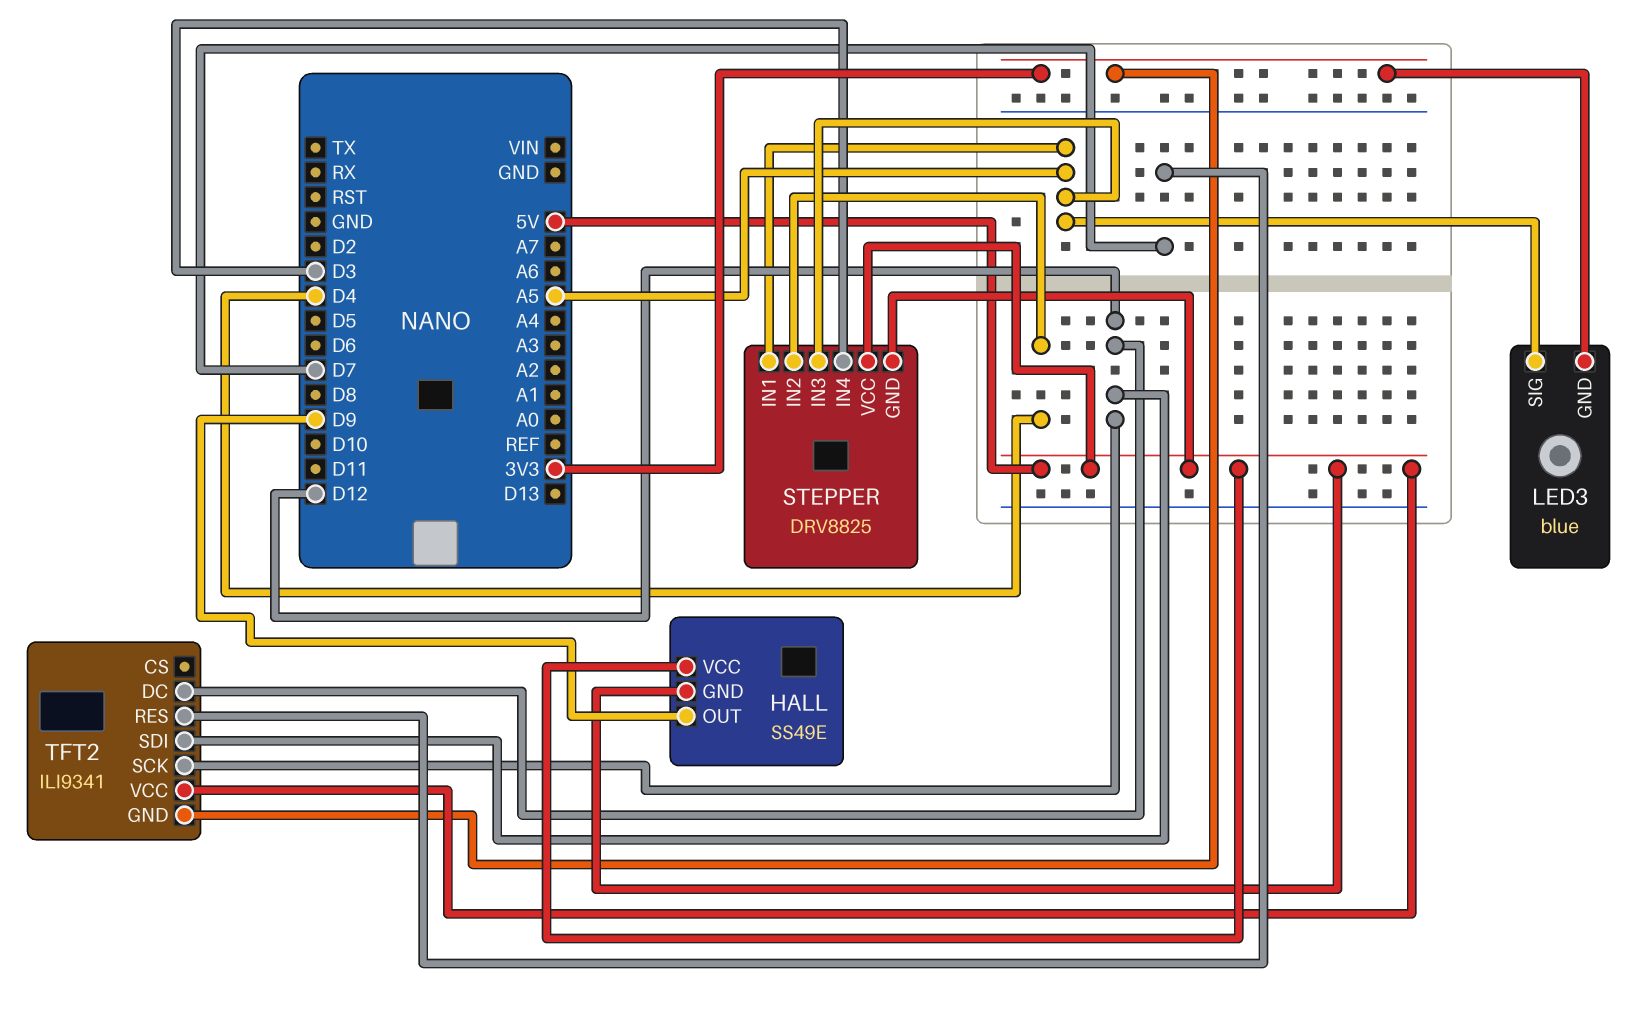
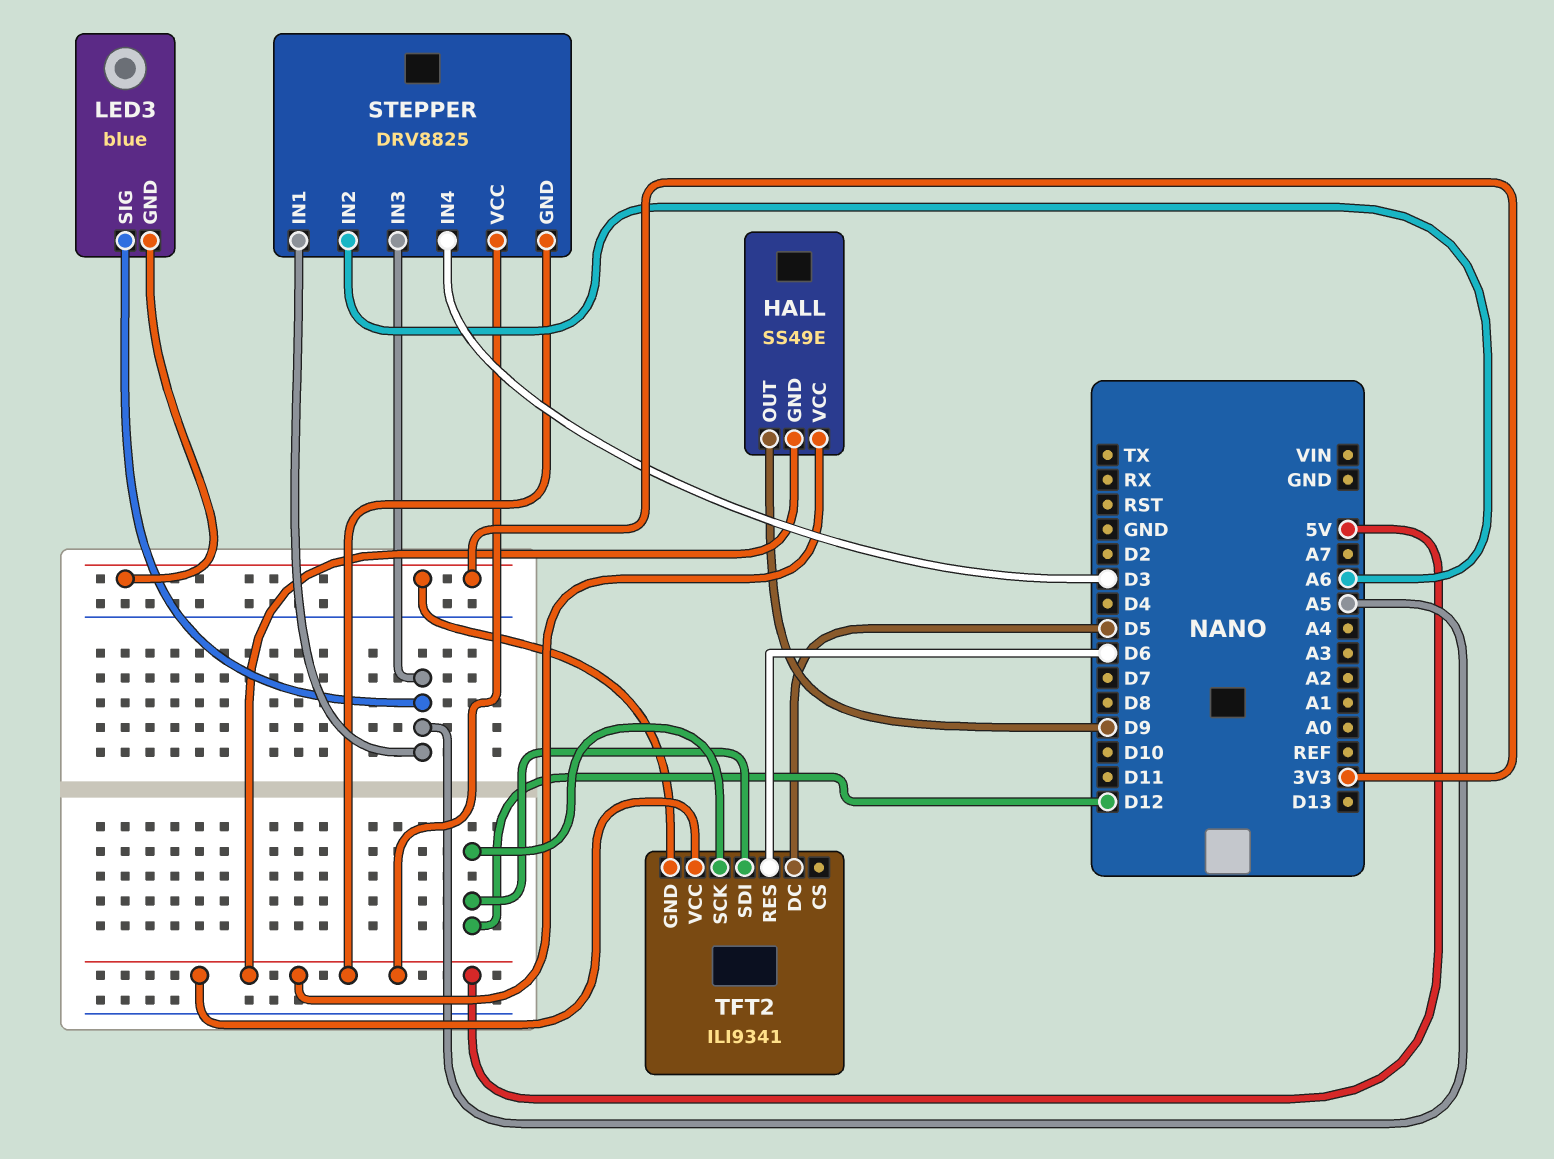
STEPPER pin IN2: D4 -> A6
TFT2 pin DC: D12 -> D5
TFT2 pin RES: D7 -> D6

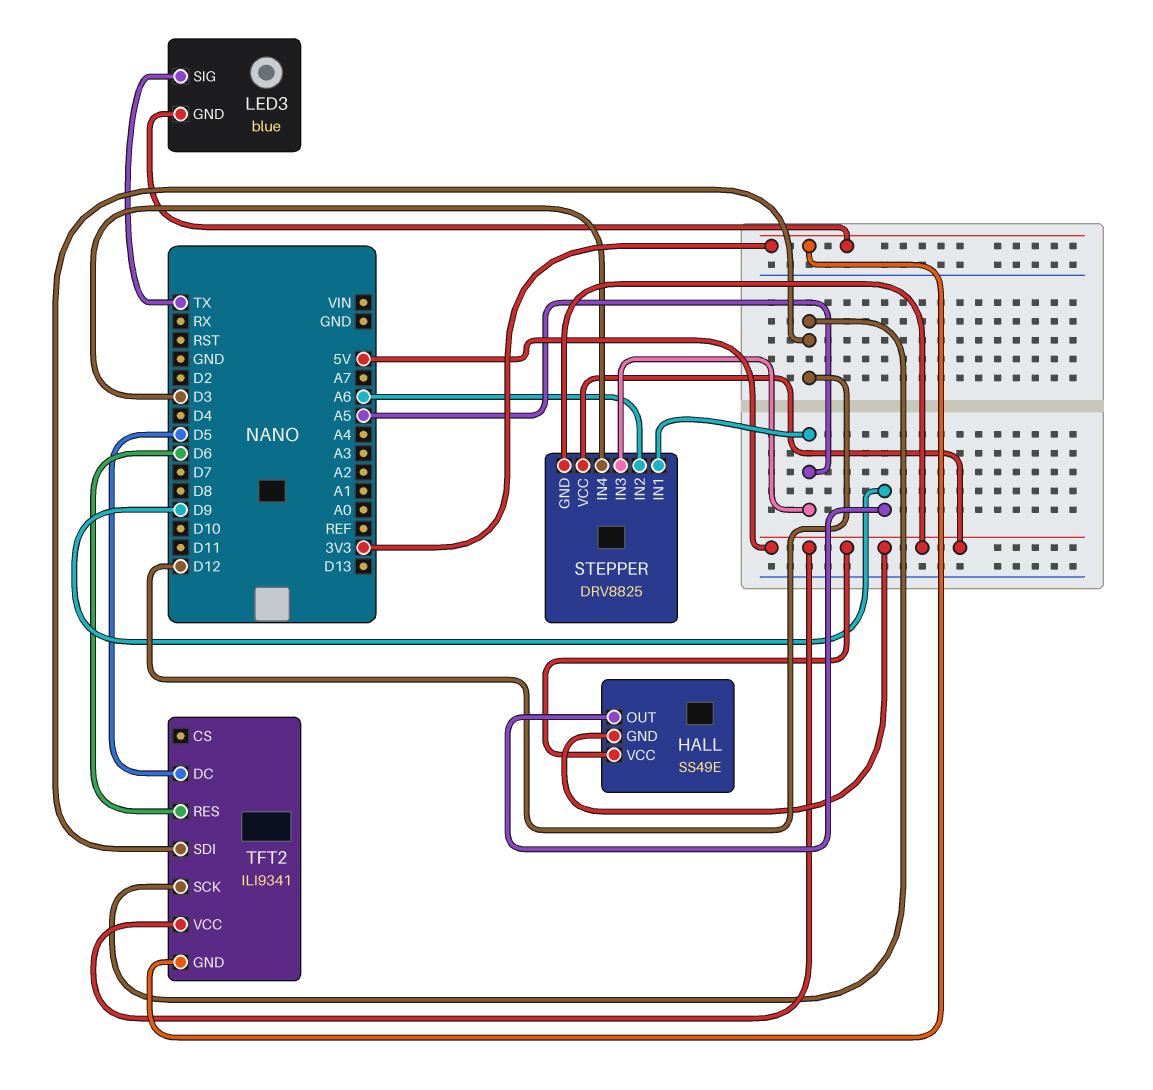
LED3 pin SIG: A5 -> TX

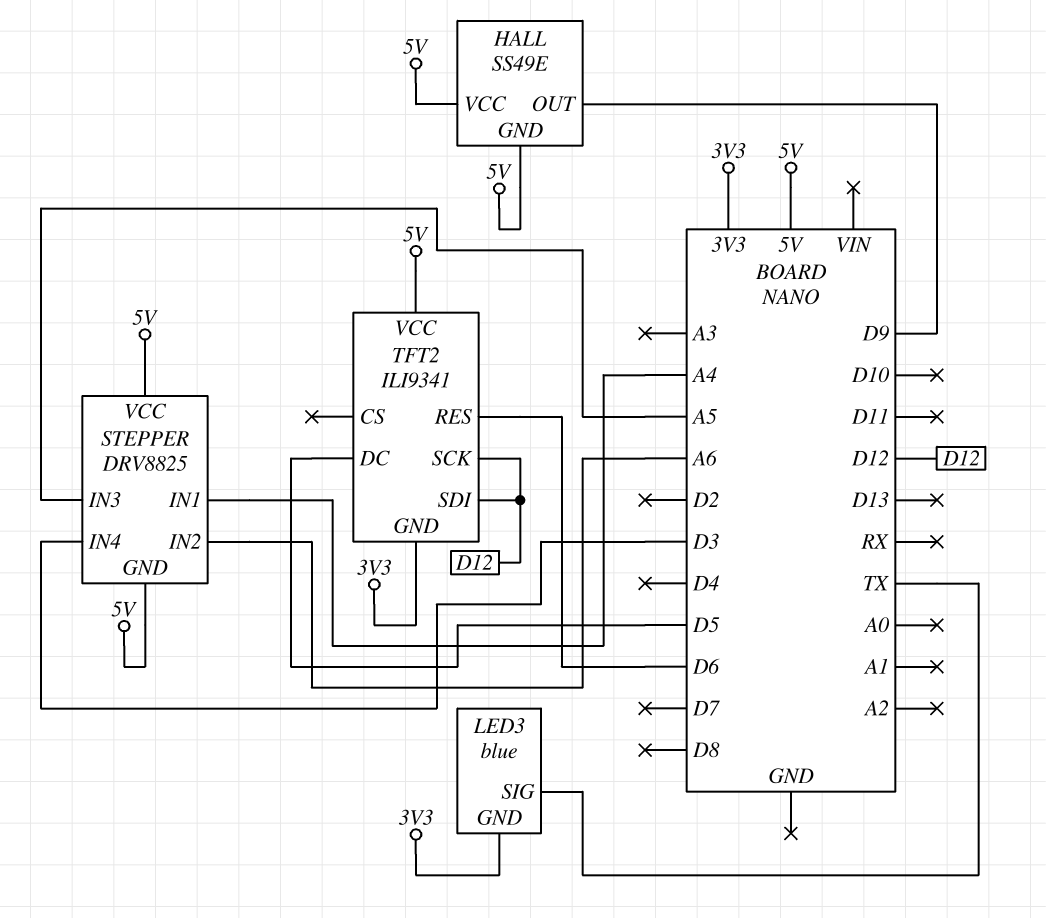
STEPPER pin IN1: A5 -> A4

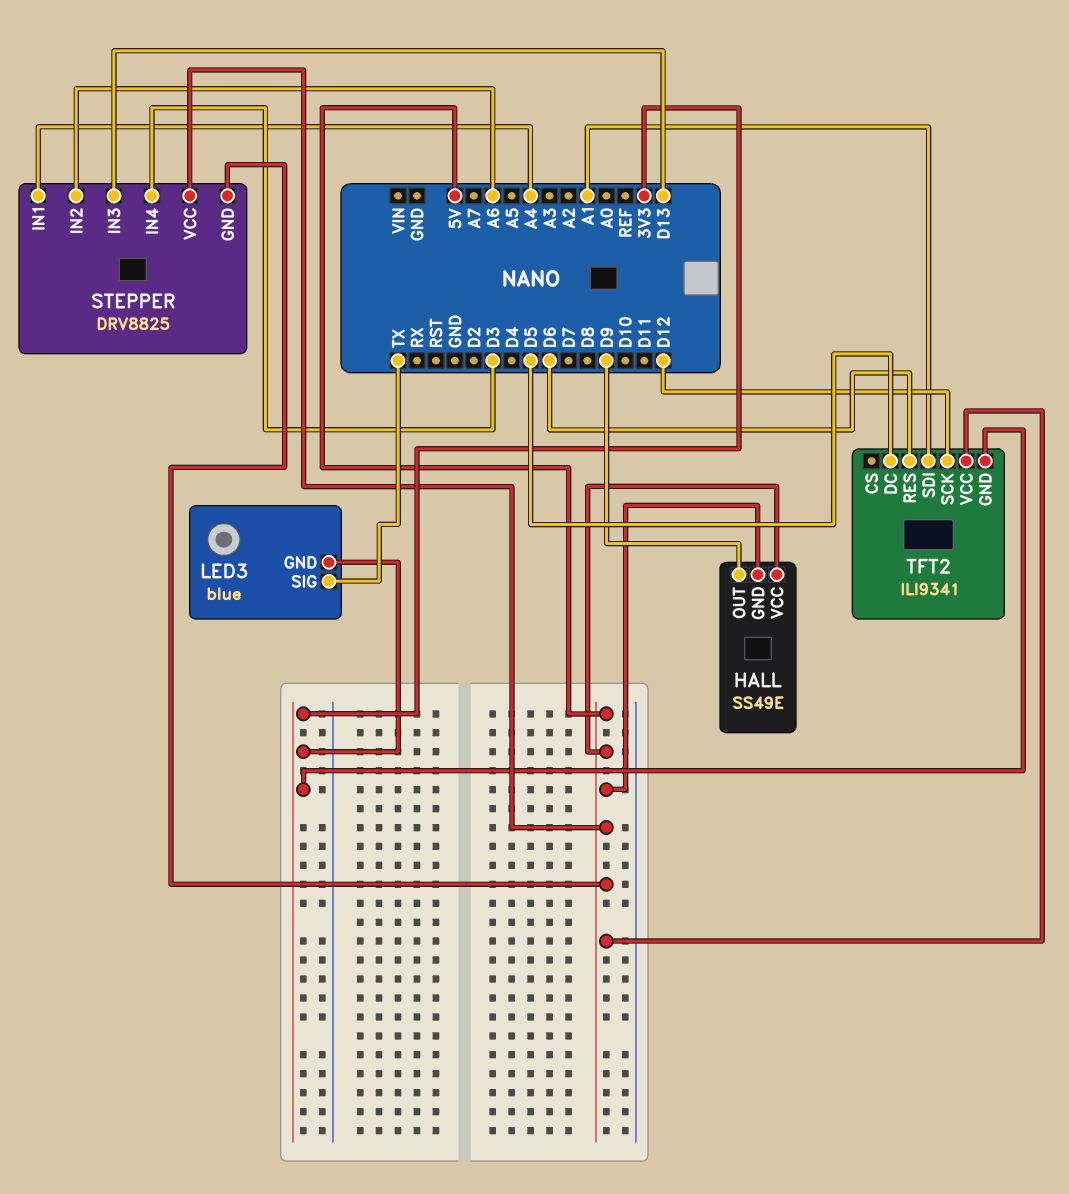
STEPPER pin IN3: A5 -> D13
TFT2 pin SDI: D12 -> A1

